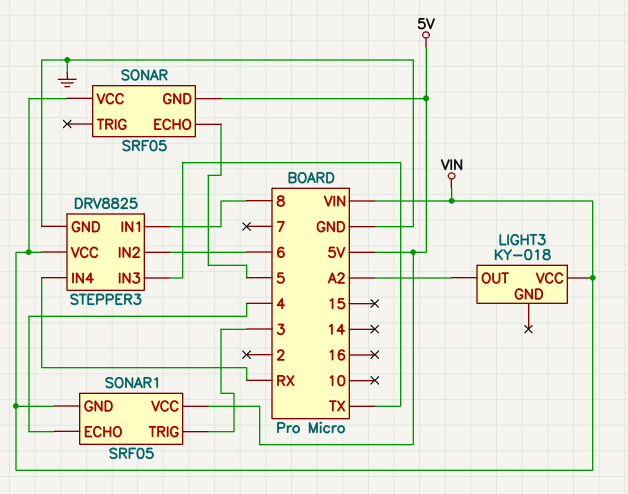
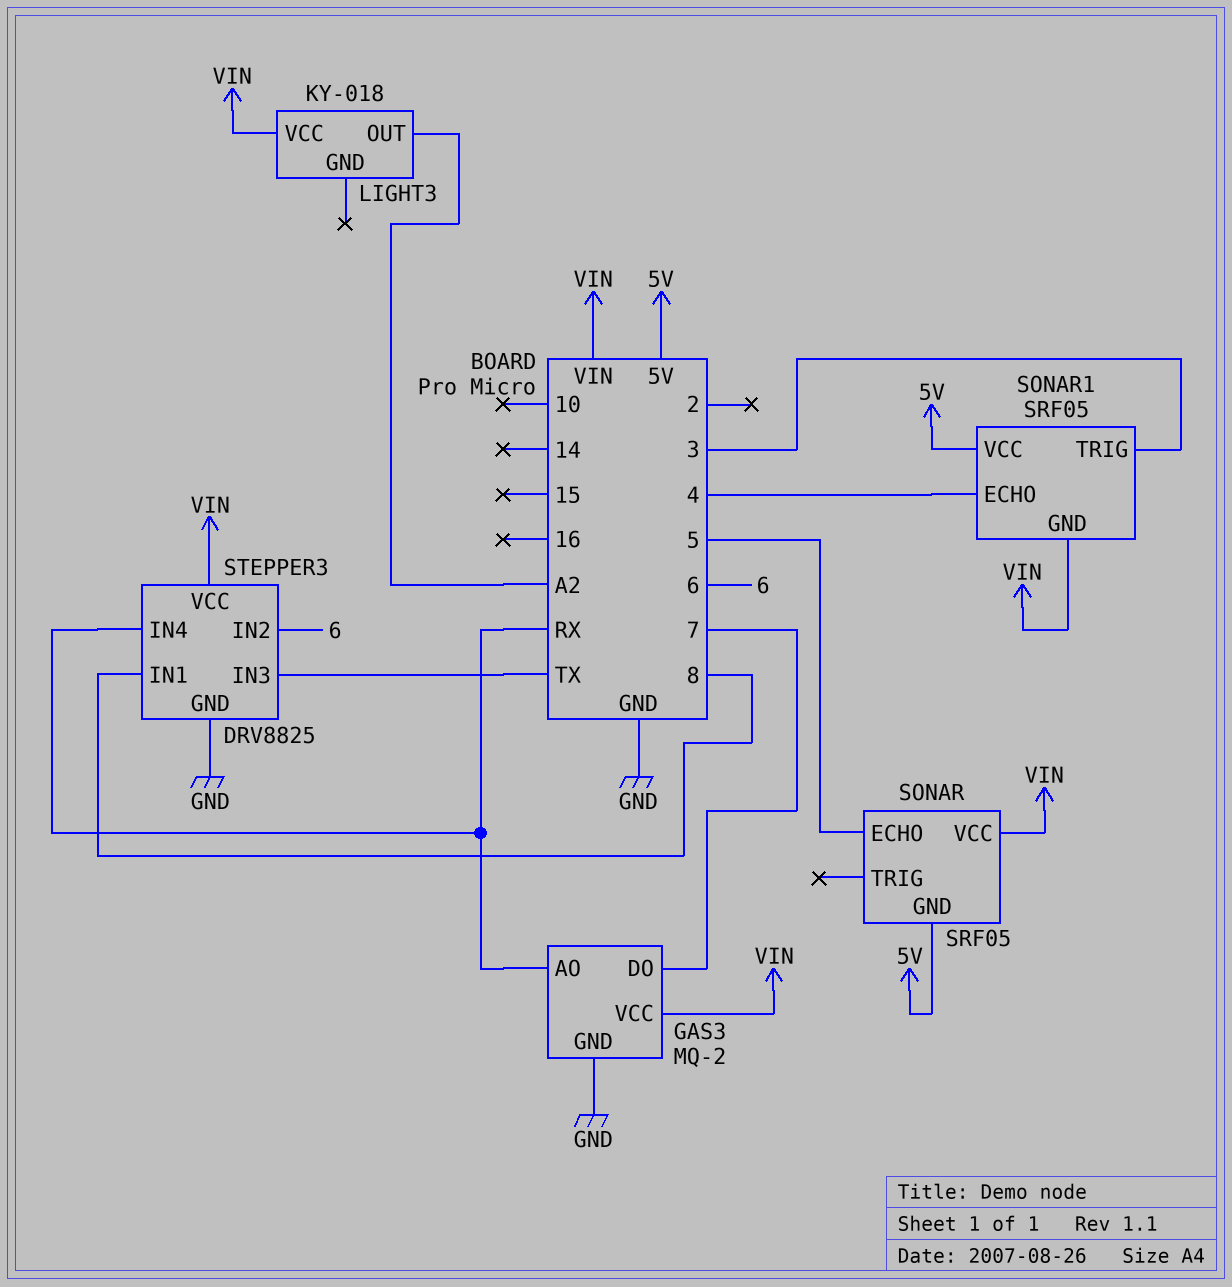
GAS3: none -> MQ-2
GAS3 pin AO: none -> RX
GAS3 pin DO: none -> 7
GAS3 pin GND: none -> GND
GAS3 pin VCC: none -> VIN

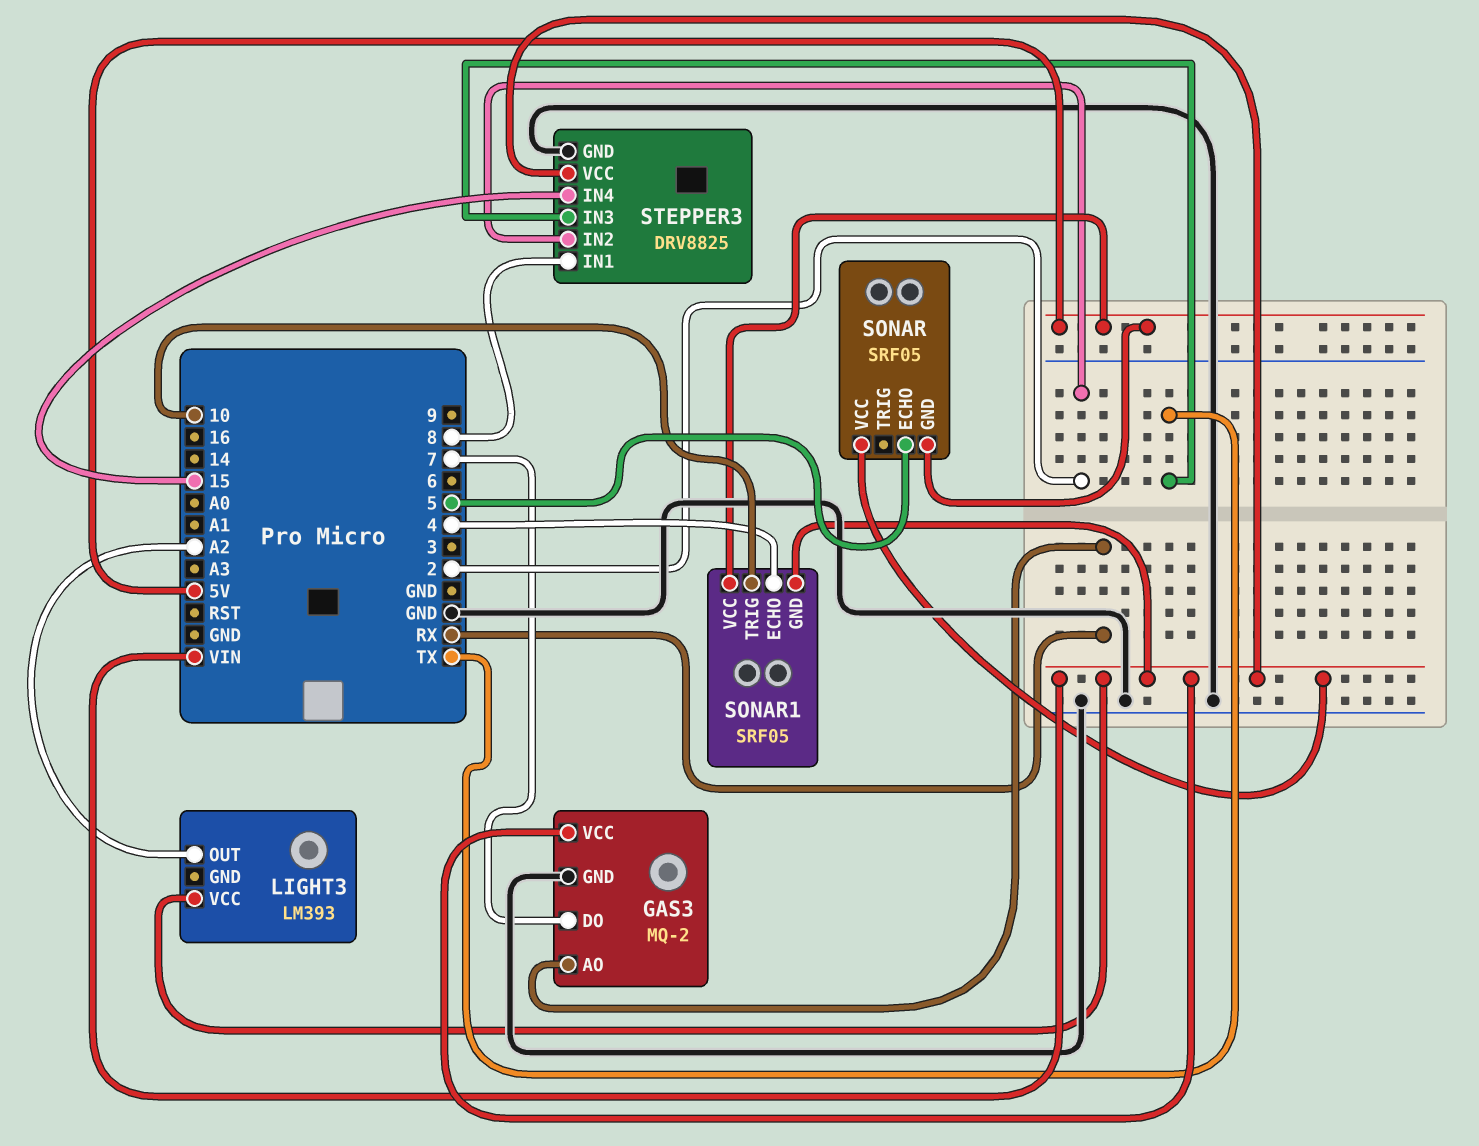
LIGHT3: KY-018 -> LM393
SONAR1 pin TRIG: 3 -> 10
STEPPER3 pin IN2: 6 -> 2
STEPPER3 pin IN4: RX -> 15

